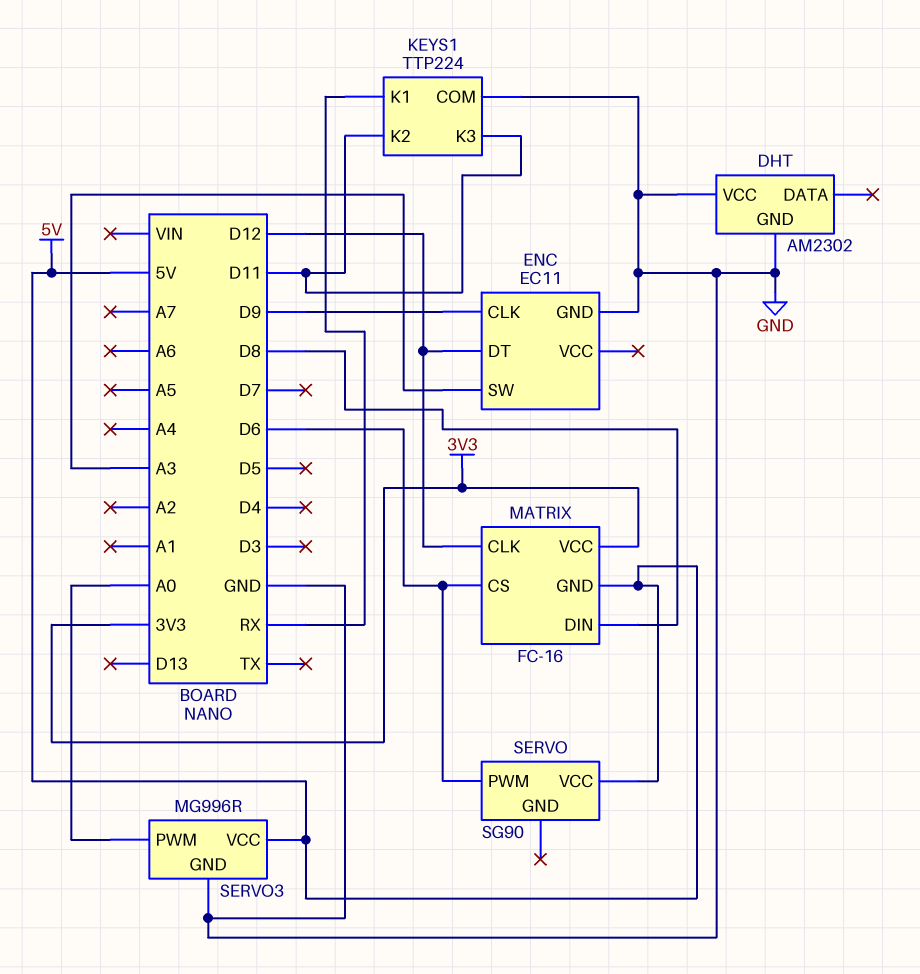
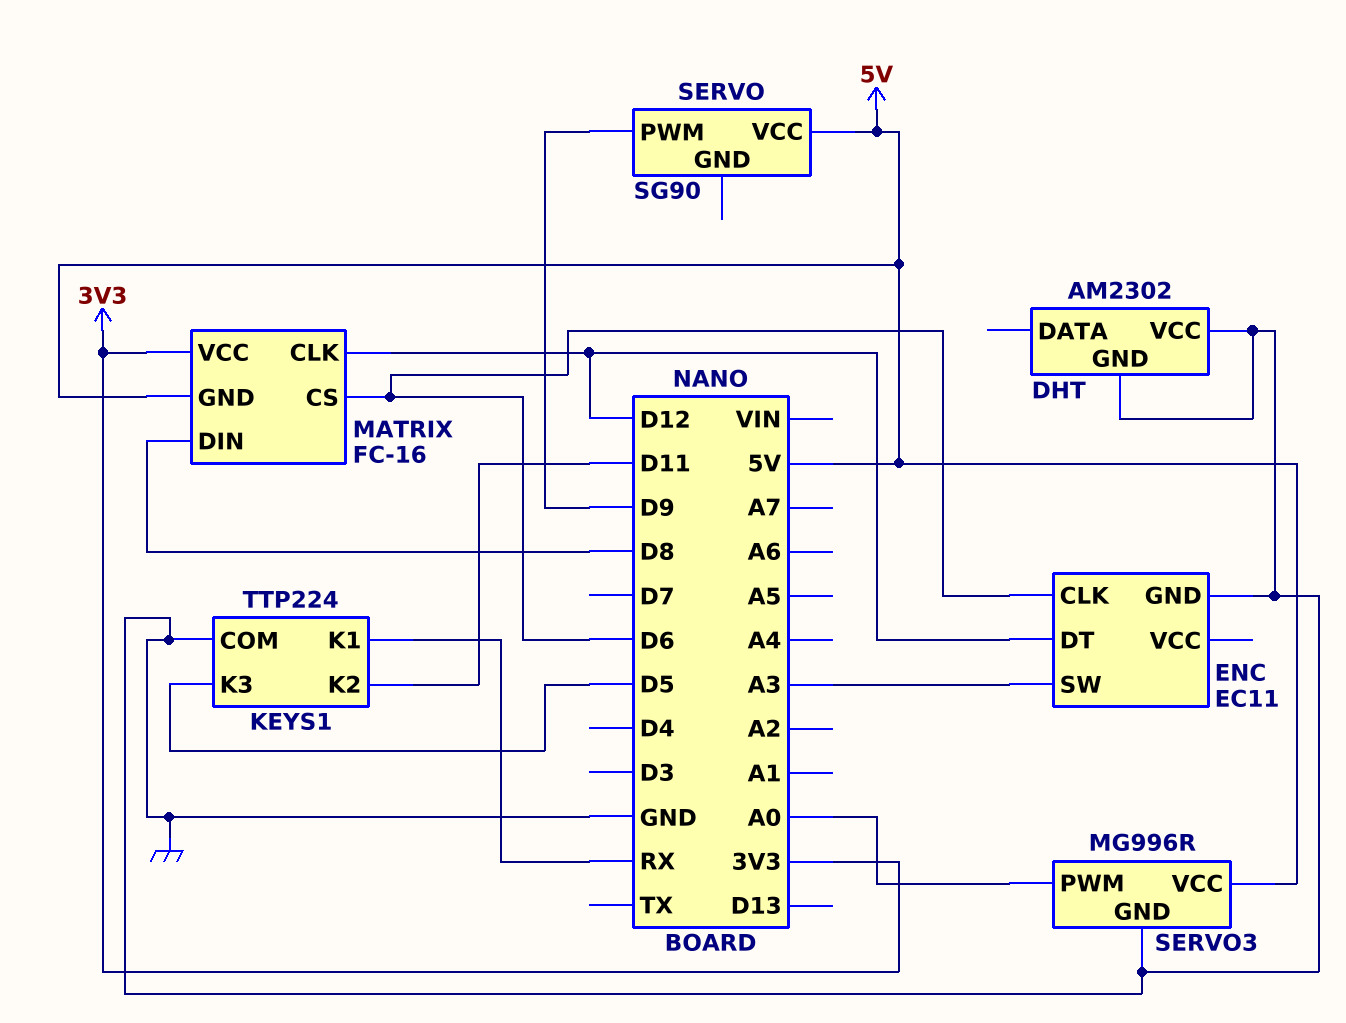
ENC pin CLK: D9 -> D6
KEYS1 pin K3: D11 -> D5
SERVO pin PWM: D6 -> D9

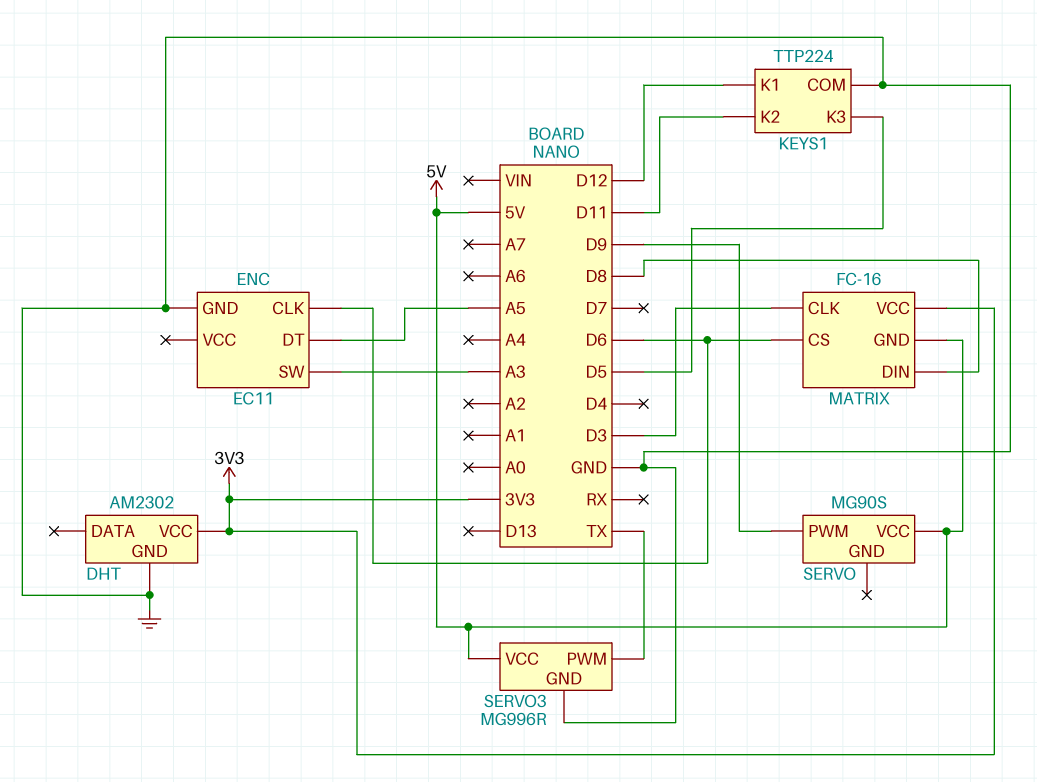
DHT pin VCC: GND -> 3V3
ENC pin DT: D12 -> A5
KEYS1 pin K1: RX -> D12
MATRIX pin CLK: D12 -> D3
SERVO: SG90 -> MG90S
SERVO3 pin PWM: A0 -> TX

